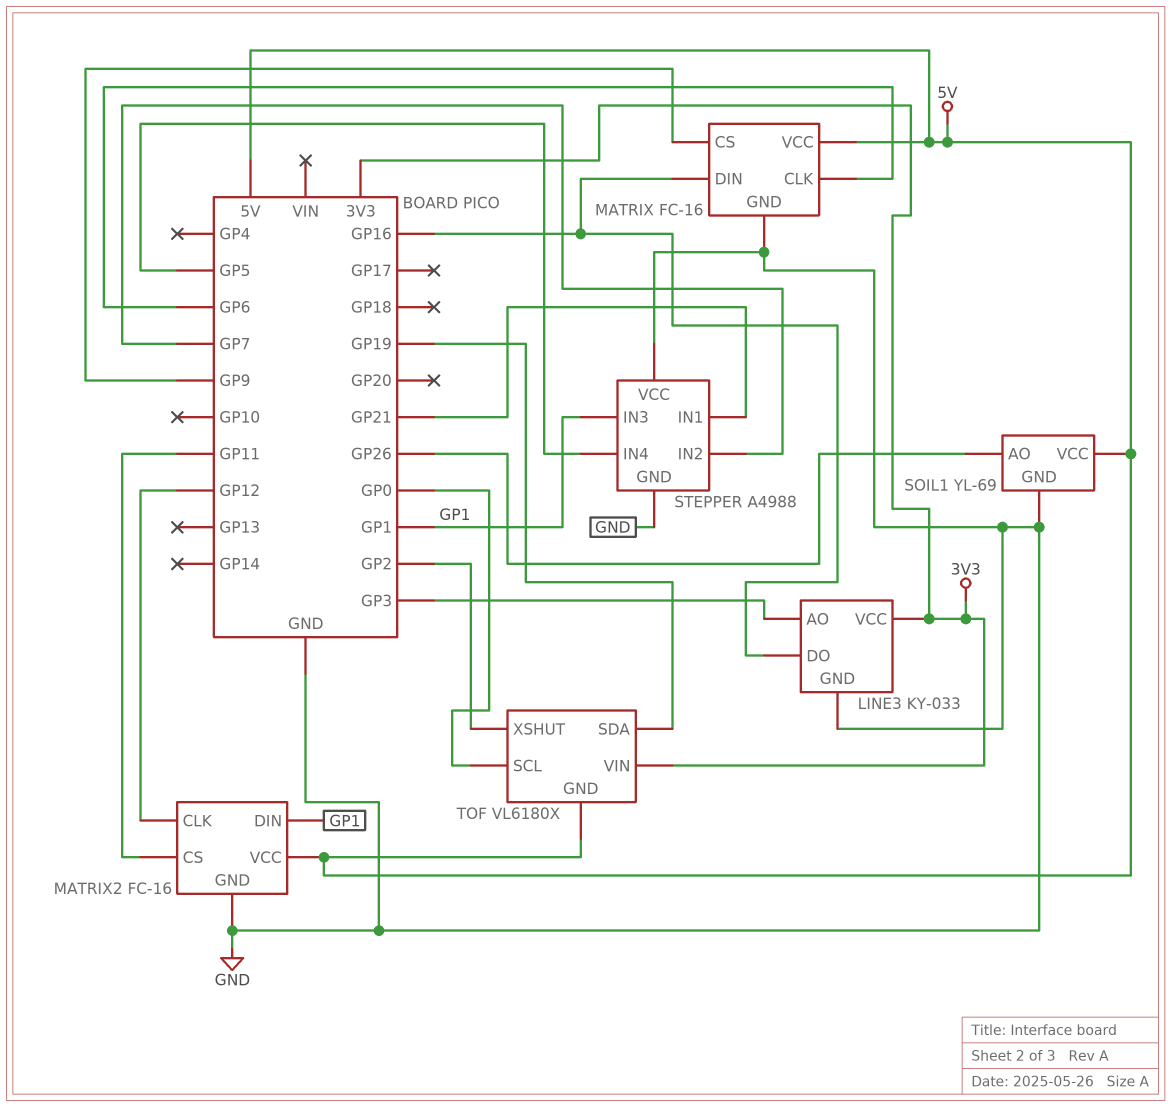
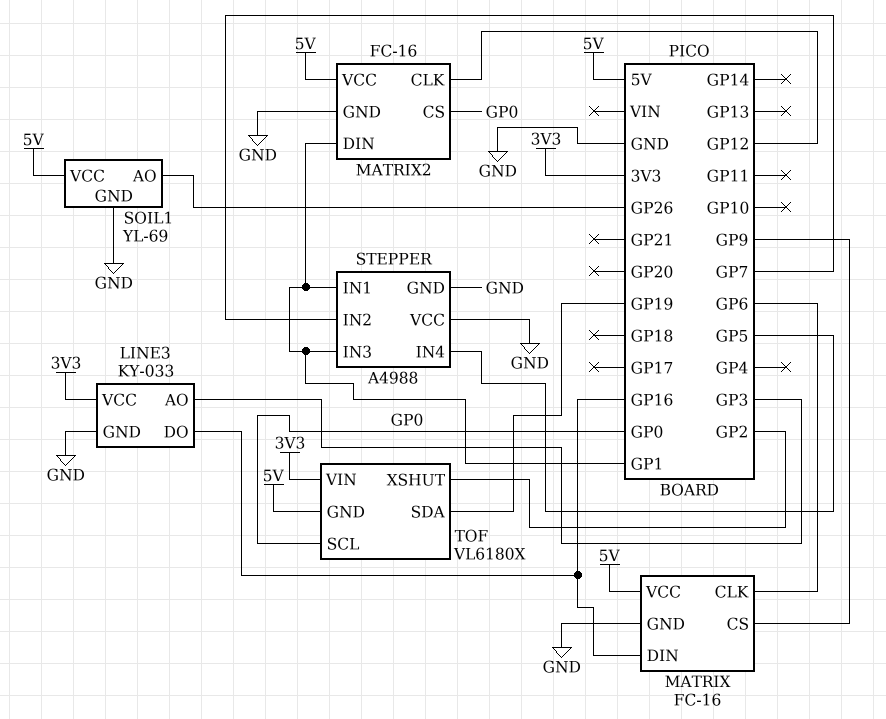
MATRIX2 pin CS: GP11 -> GP0
STEPPER pin IN1: GP21 -> GP1

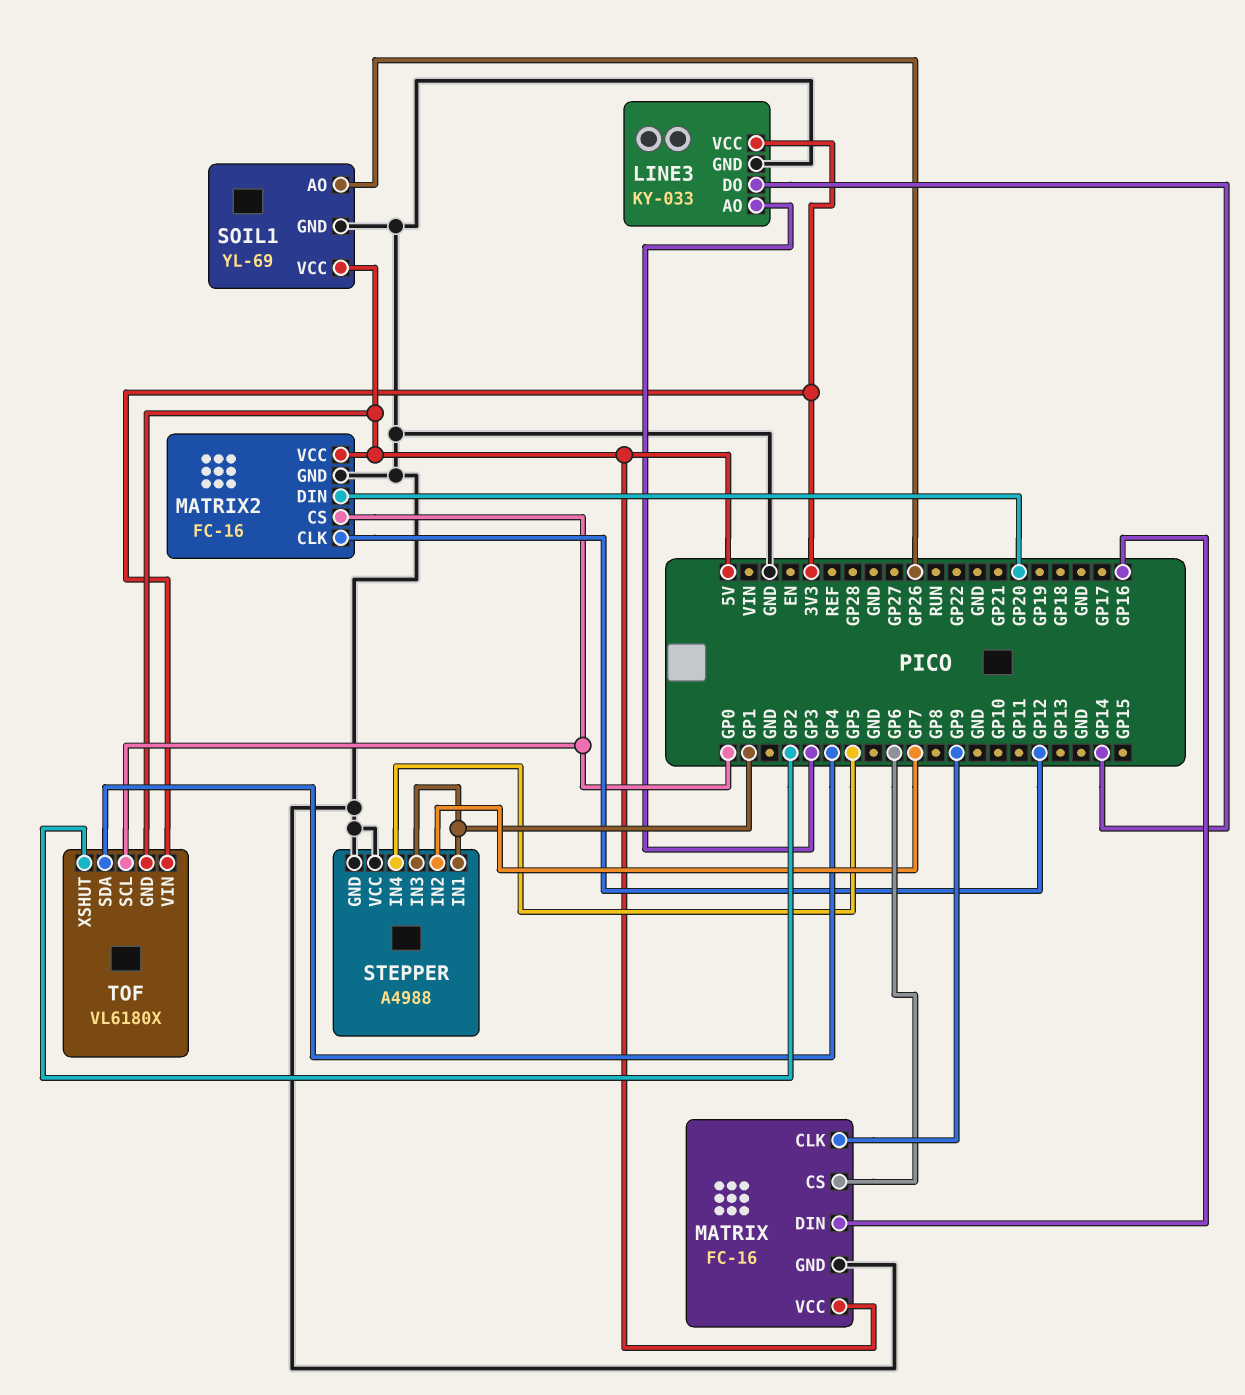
LINE3 pin DO: GP16 -> GP14
MATRIX pin CLK: GP6 -> GP9
MATRIX pin CS: GP9 -> GP6
MATRIX2 pin DIN: GP1 -> GP20
TOF pin SDA: GP19 -> GP4

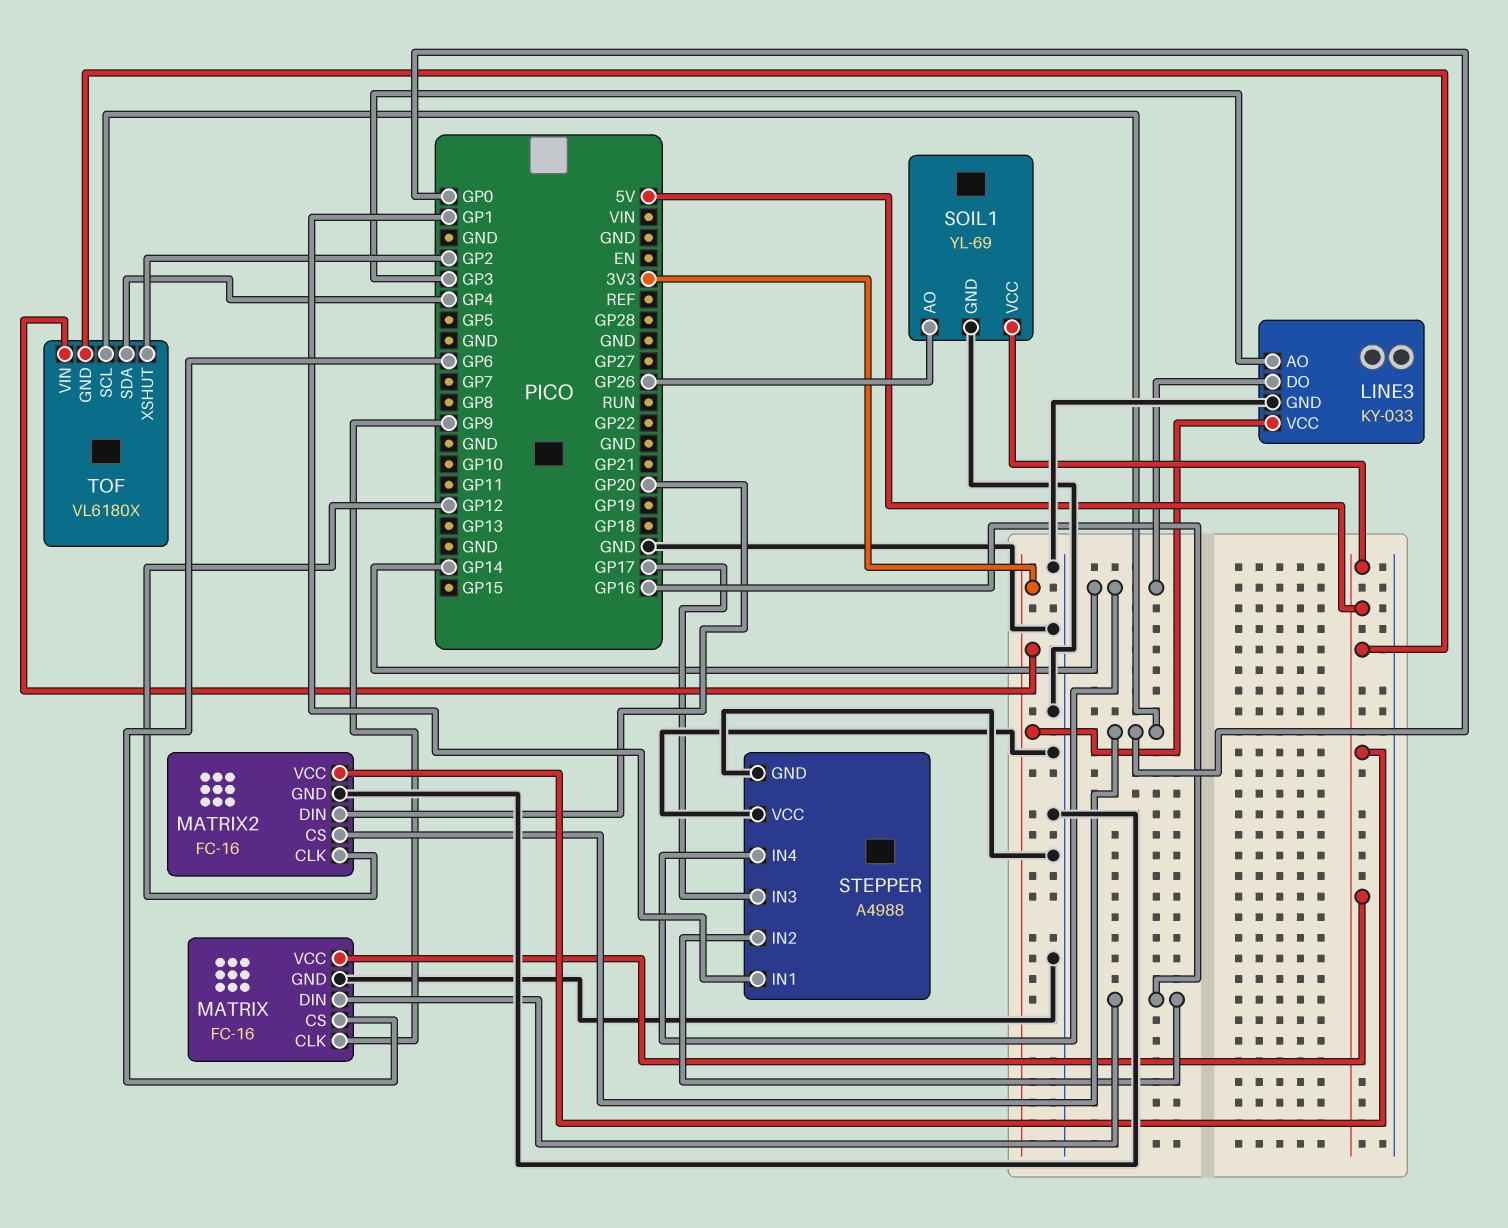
STEPPER pin IN2: GP7 -> GP16
STEPPER pin IN3: GP1 -> GP17
STEPPER pin IN4: GP5 -> GP14

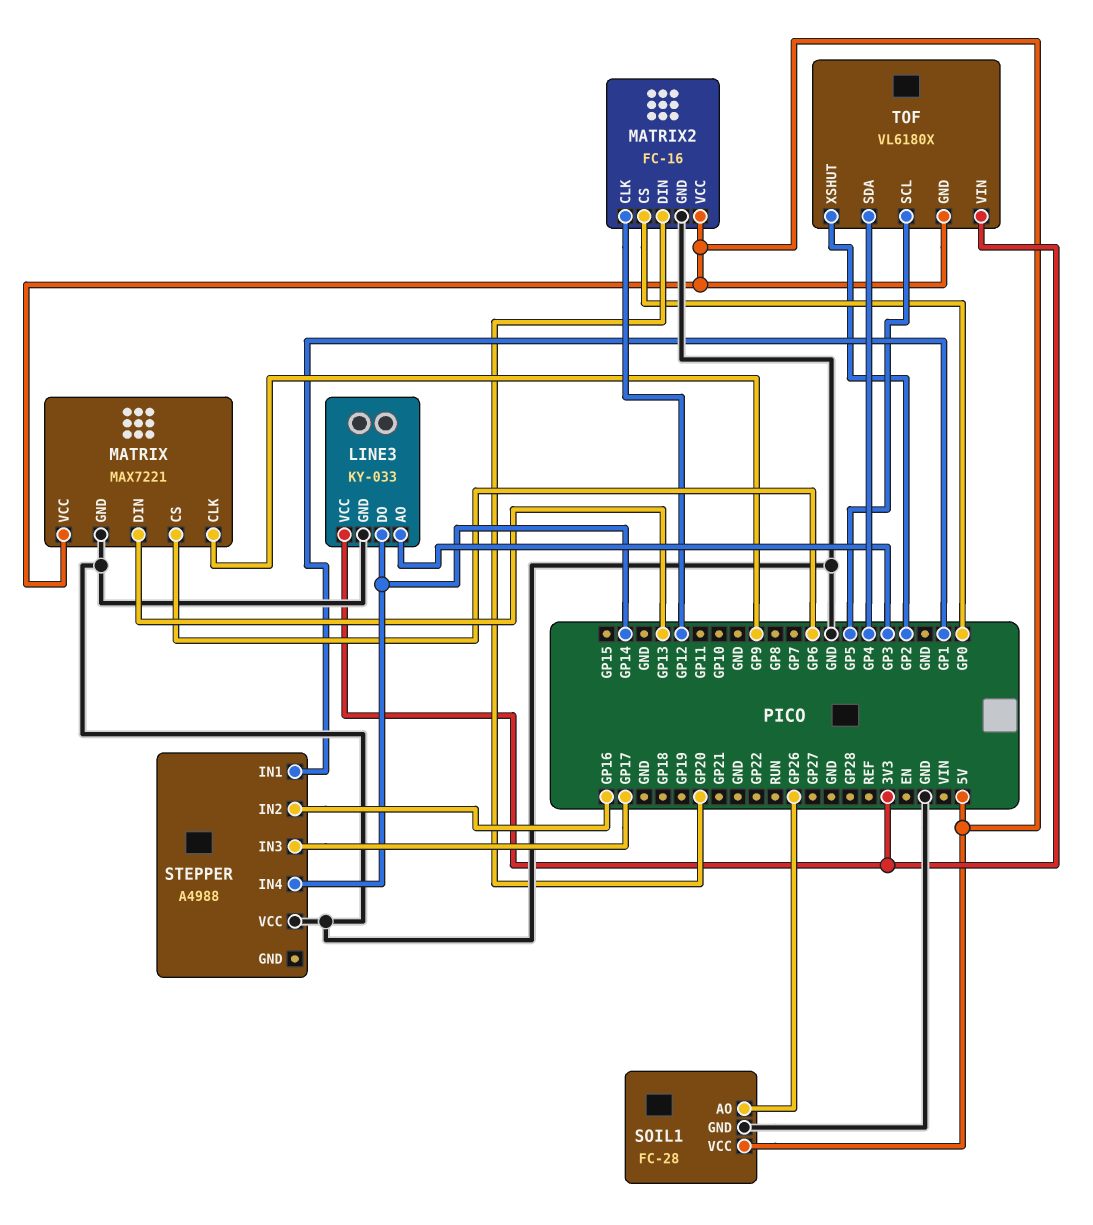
MATRIX: FC-16 -> MAX7221
MATRIX pin DIN: GP16 -> GP13
SOIL1: YL-69 -> FC-28
STEPPER pin GND: GND -> none
TOF pin SCL: GP0 -> GP5

